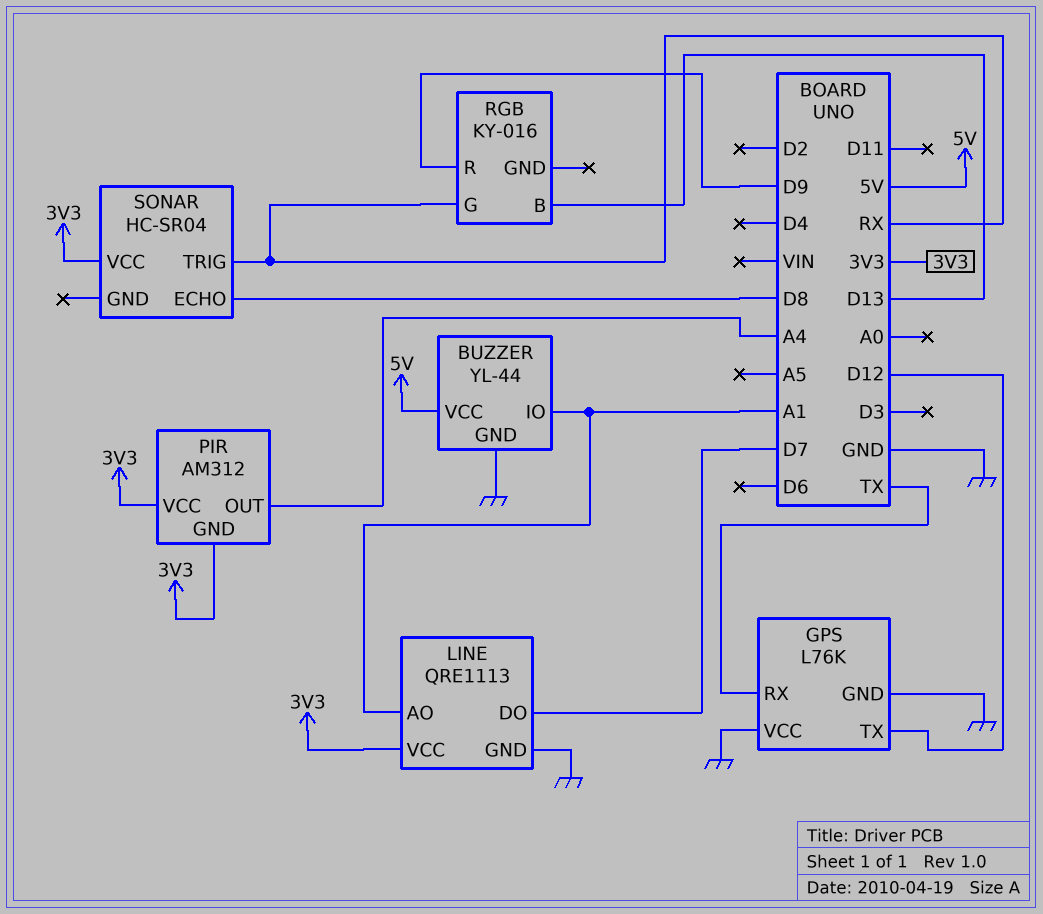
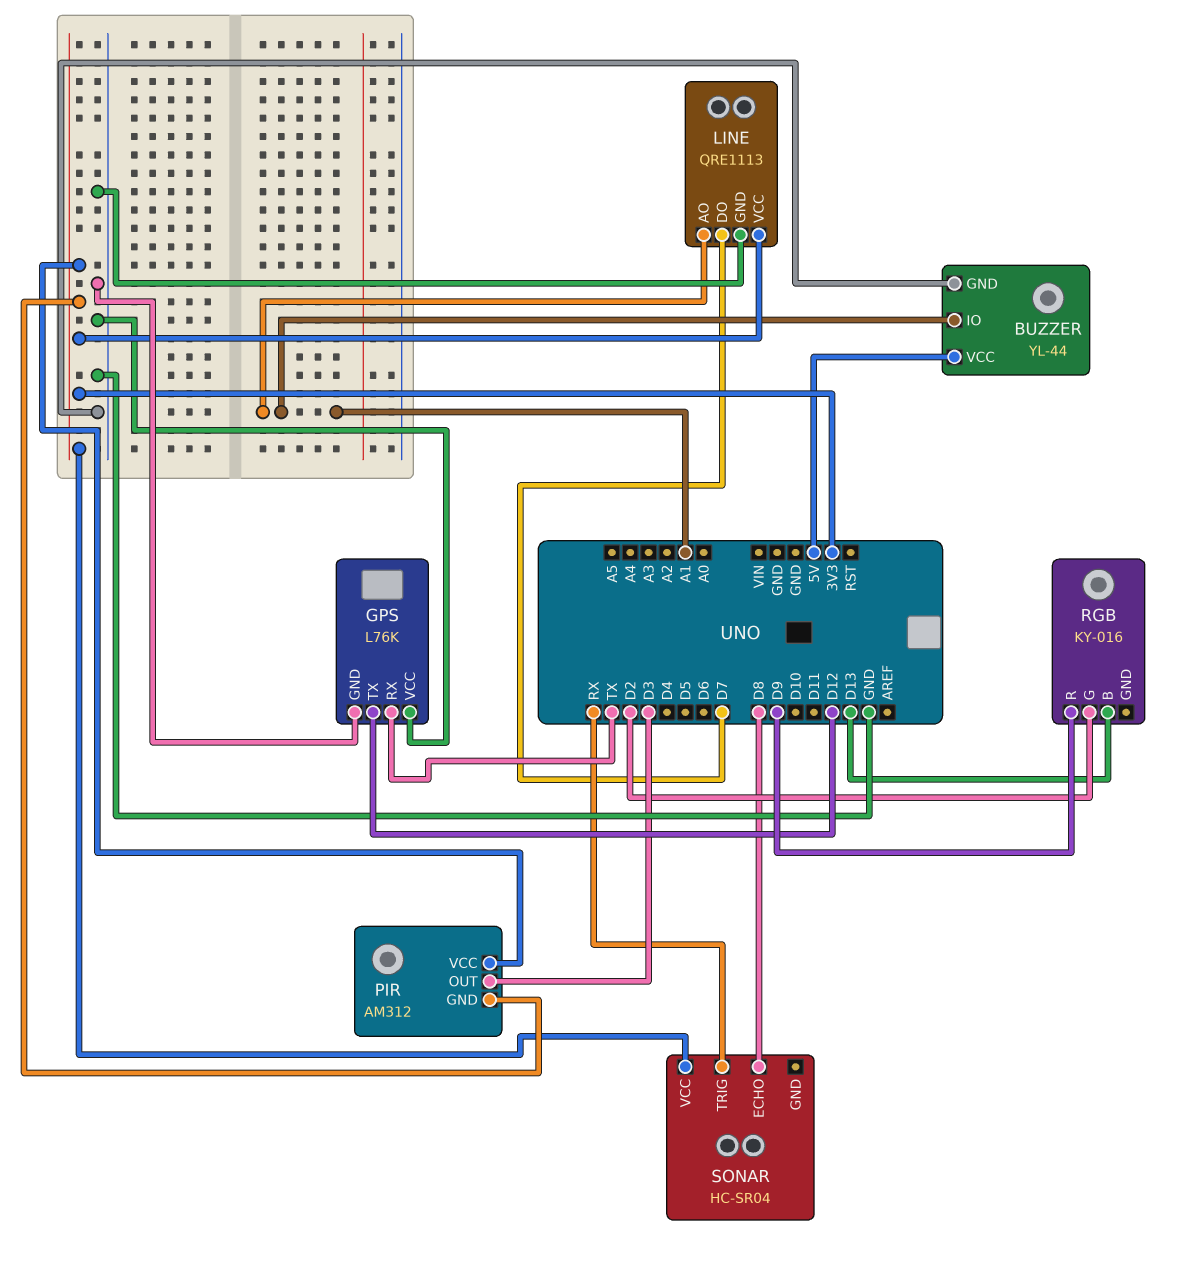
PIR pin OUT: A4 -> D3
RGB pin G: RX -> D2

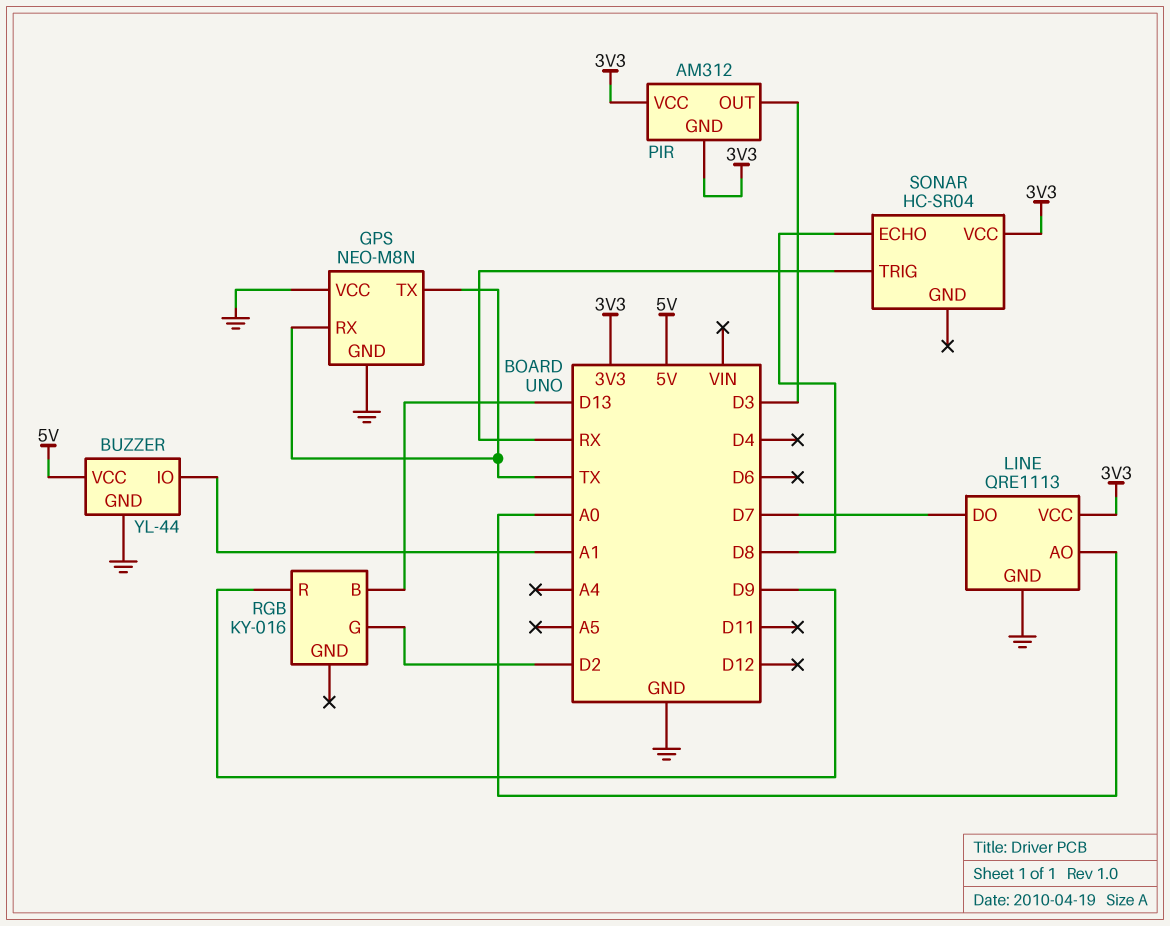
GPS: L76K -> NEO-M8N
GPS pin TX: D12 -> TX
LINE pin AO: A1 -> A0

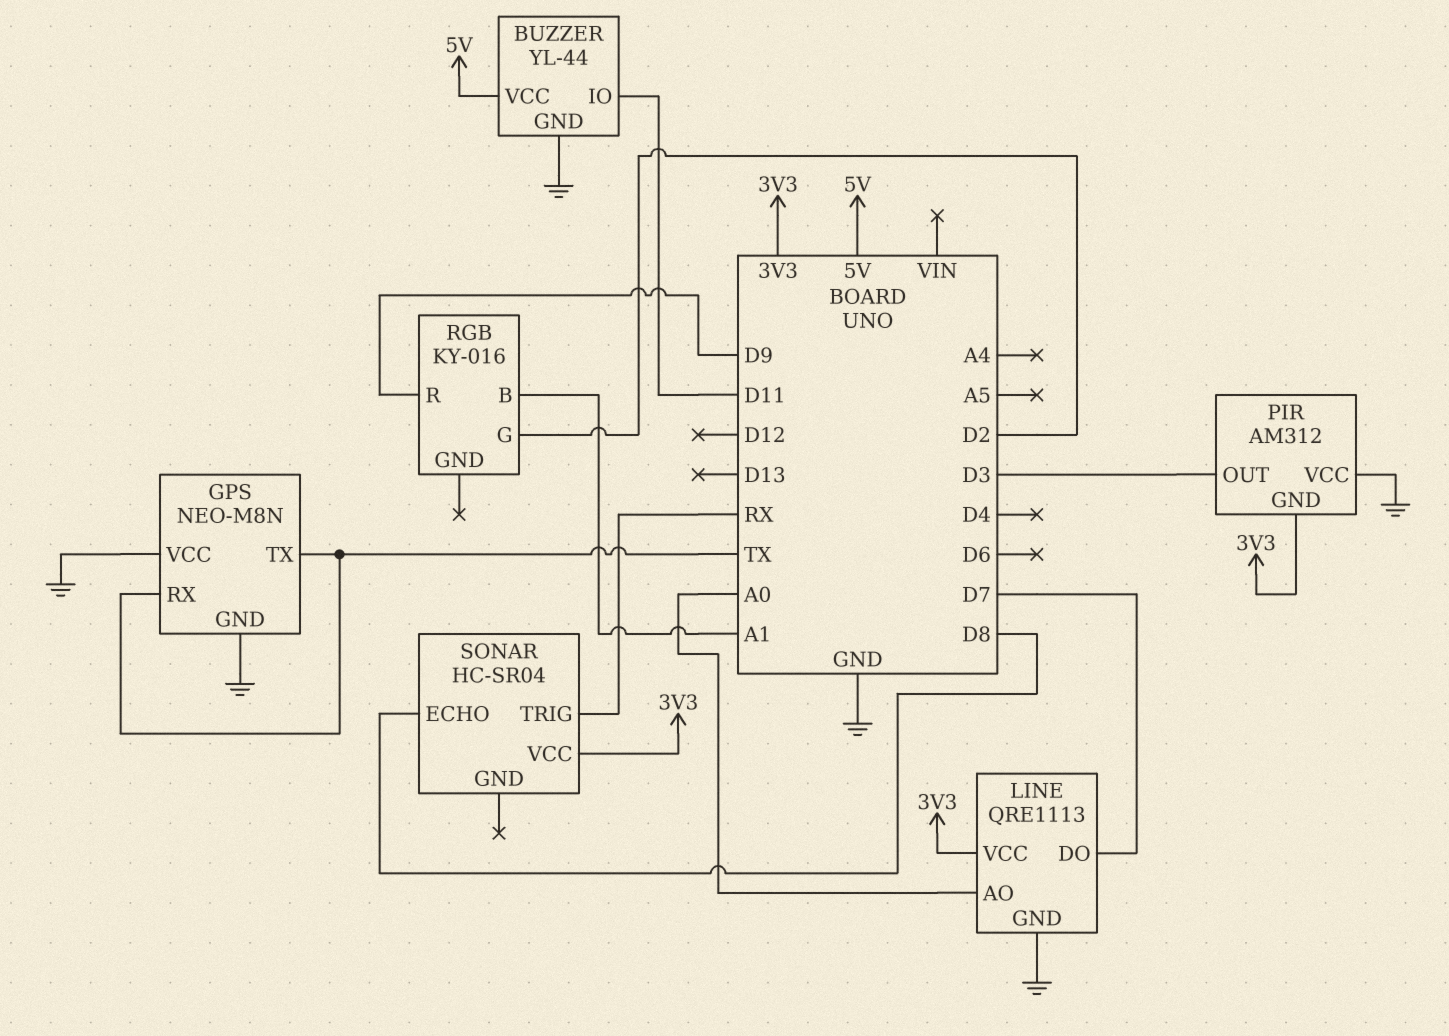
BUZZER pin IO: A1 -> D11
PIR pin VCC: 3V3 -> GND
RGB pin B: D13 -> A1

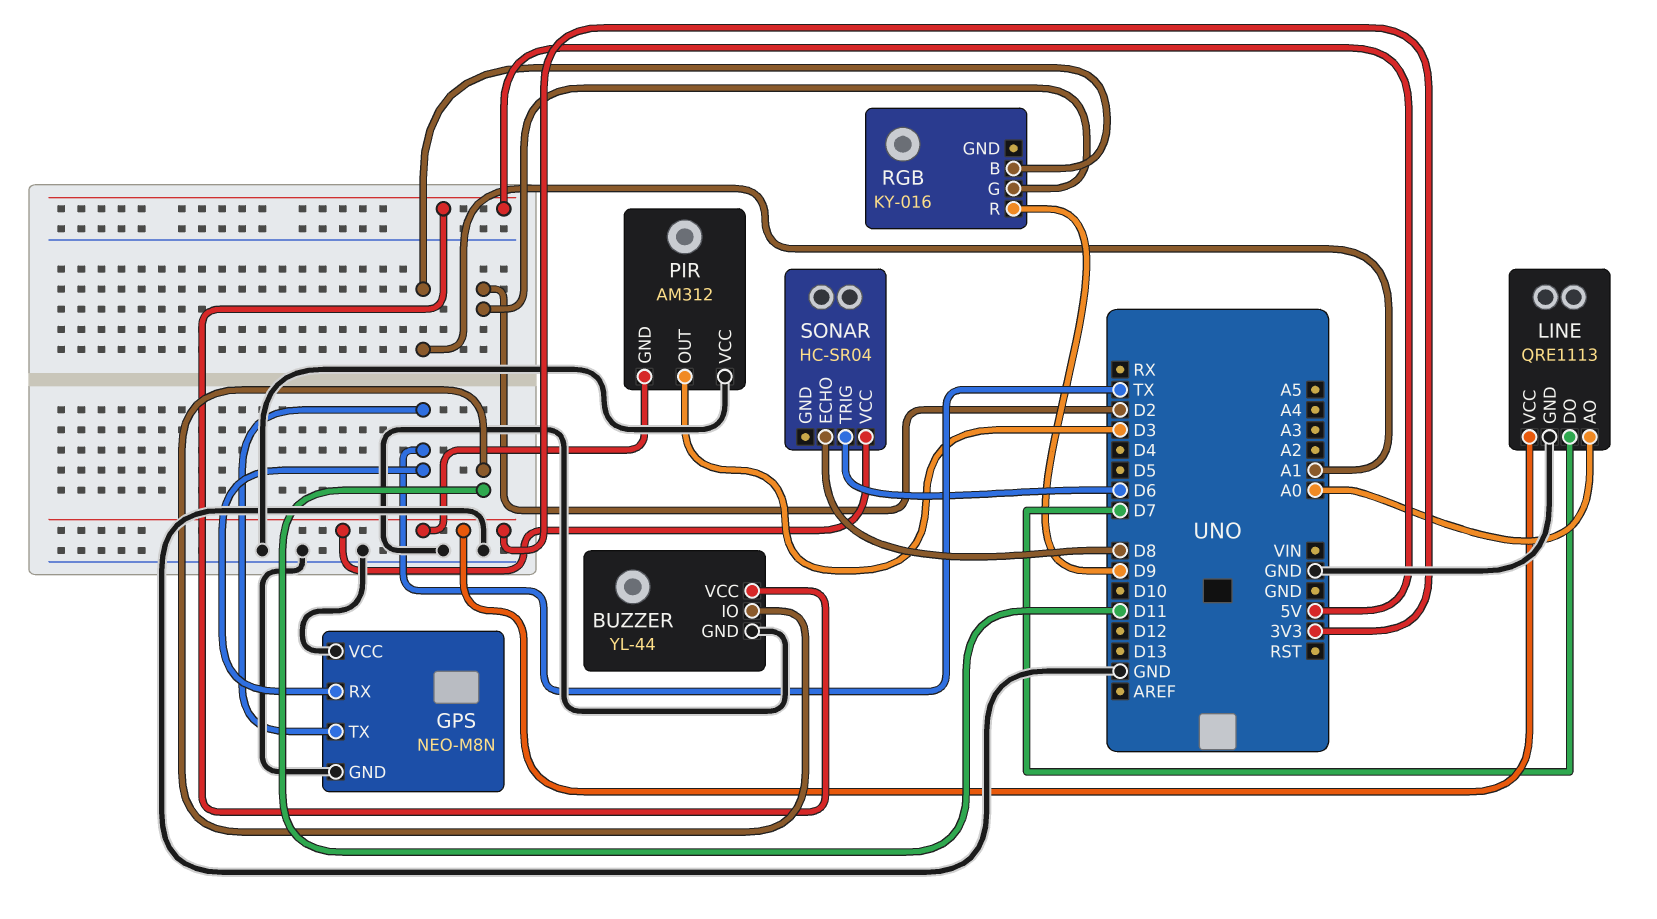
SONAR pin TRIG: RX -> D6

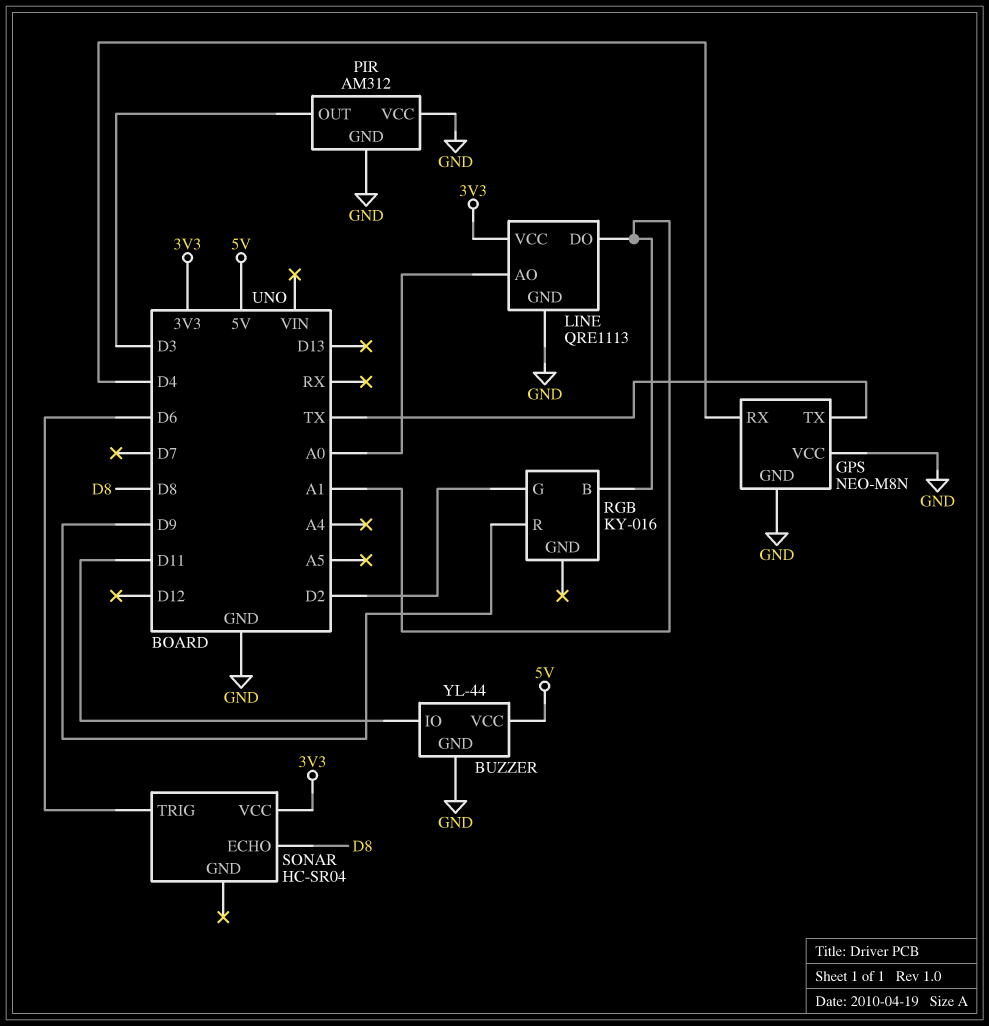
GPS pin RX: TX -> D4
LINE pin DO: D7 -> A1
PIR pin GND: 3V3 -> GND

